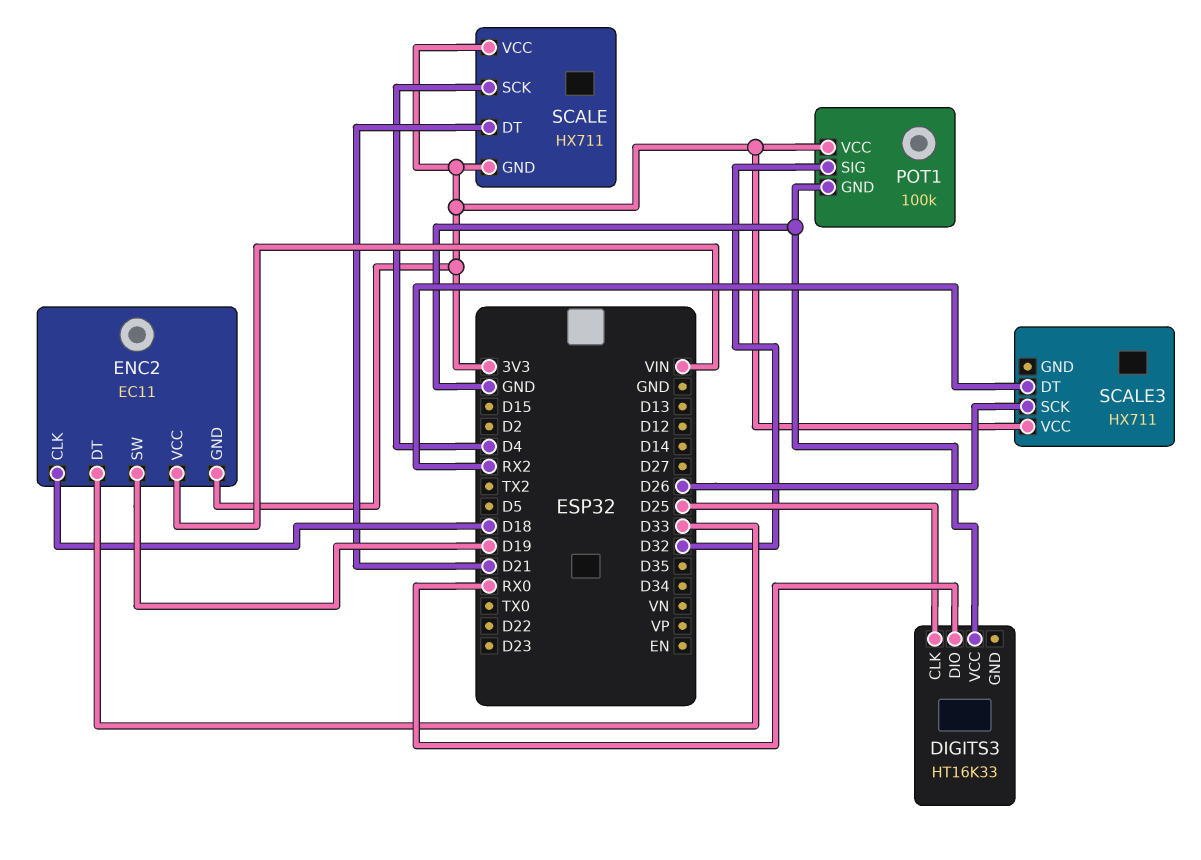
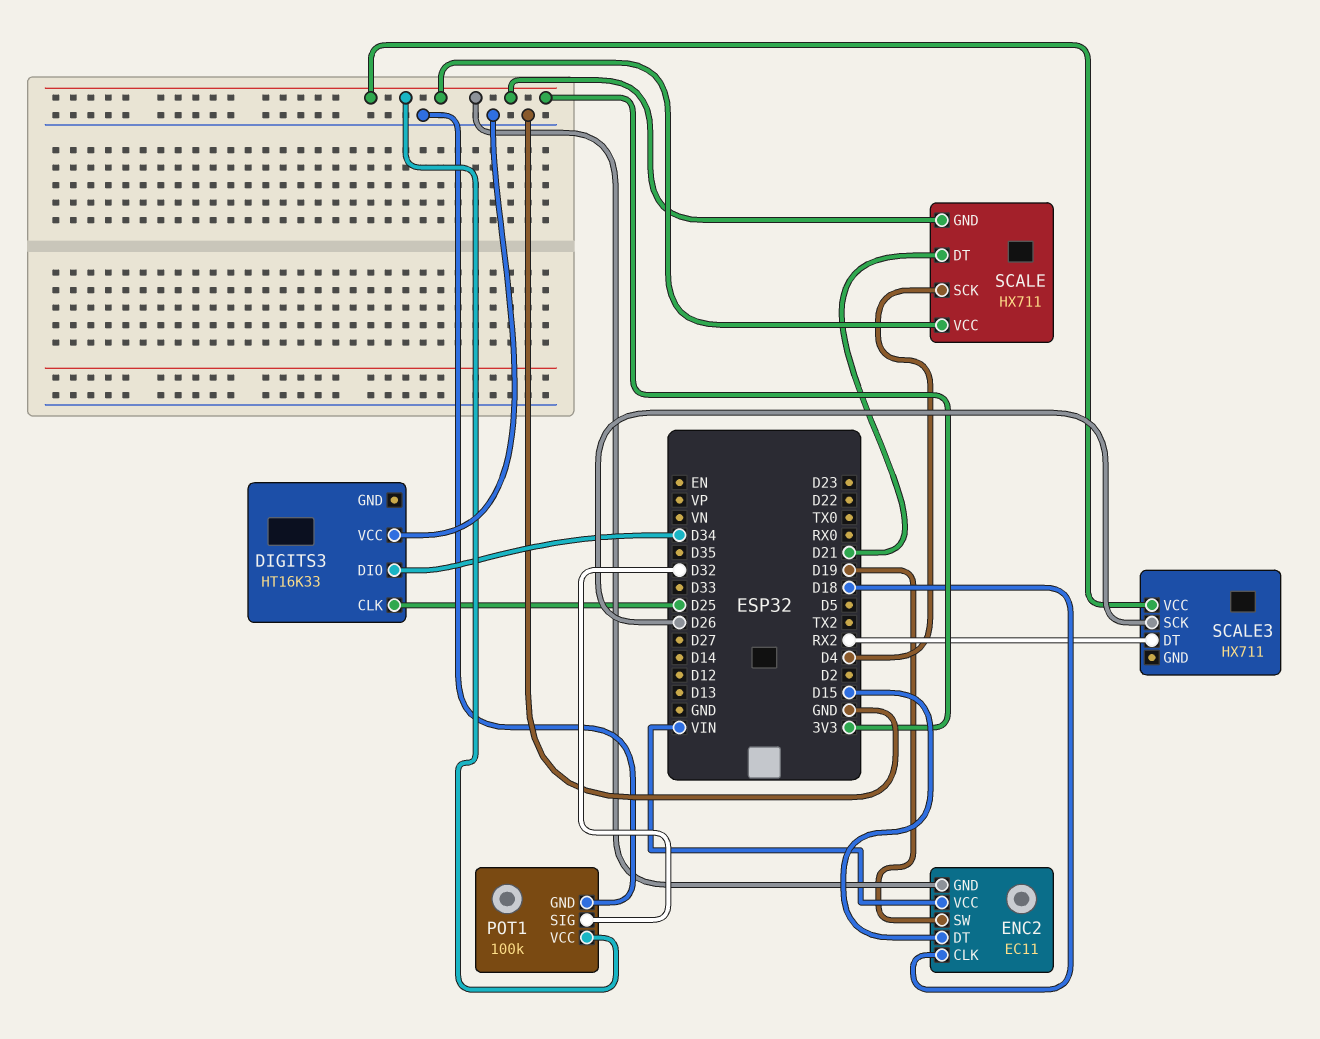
DIGITS3 pin DIO: RX0 -> D34
ENC2 pin DT: D33 -> D15

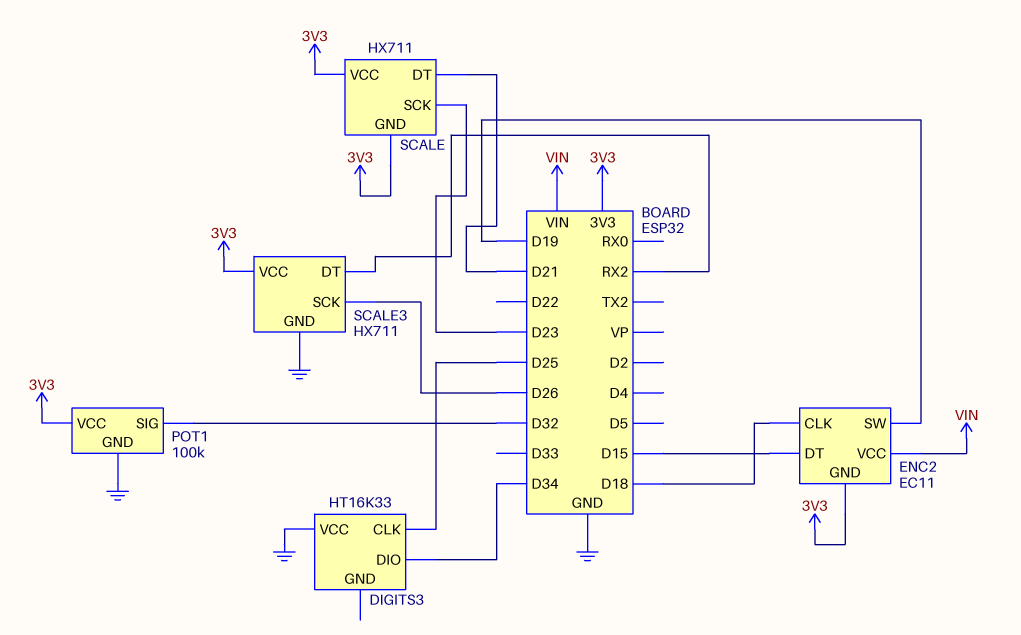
SCALE pin SCK: D4 -> D23
SCALE3 pin GND: none -> GND

